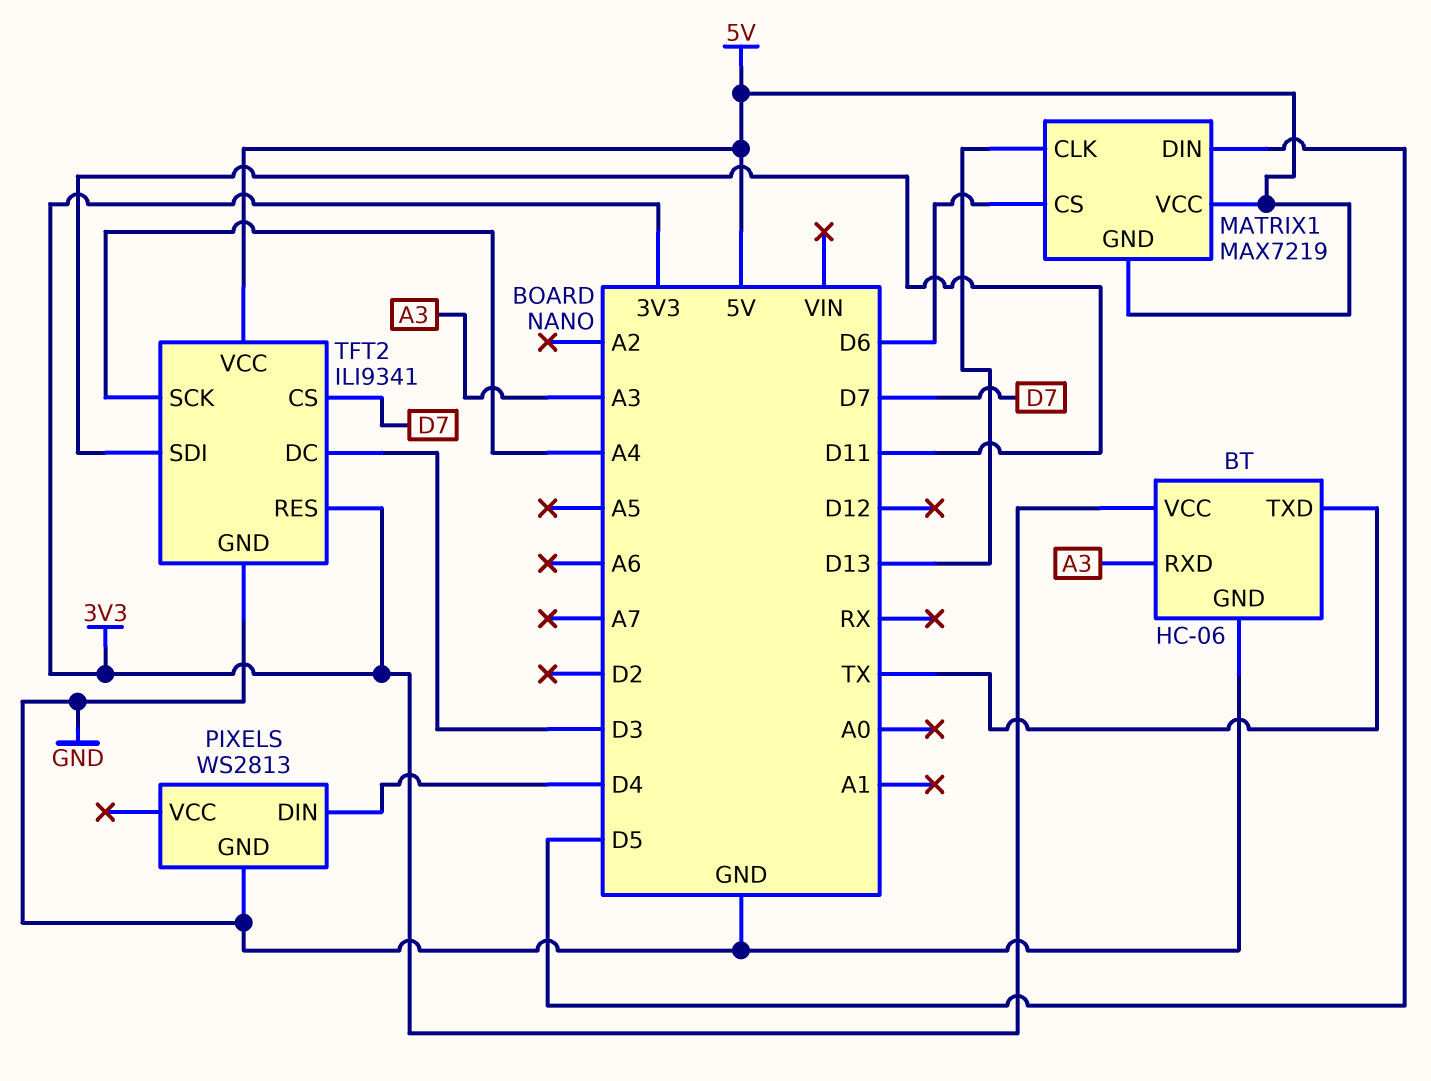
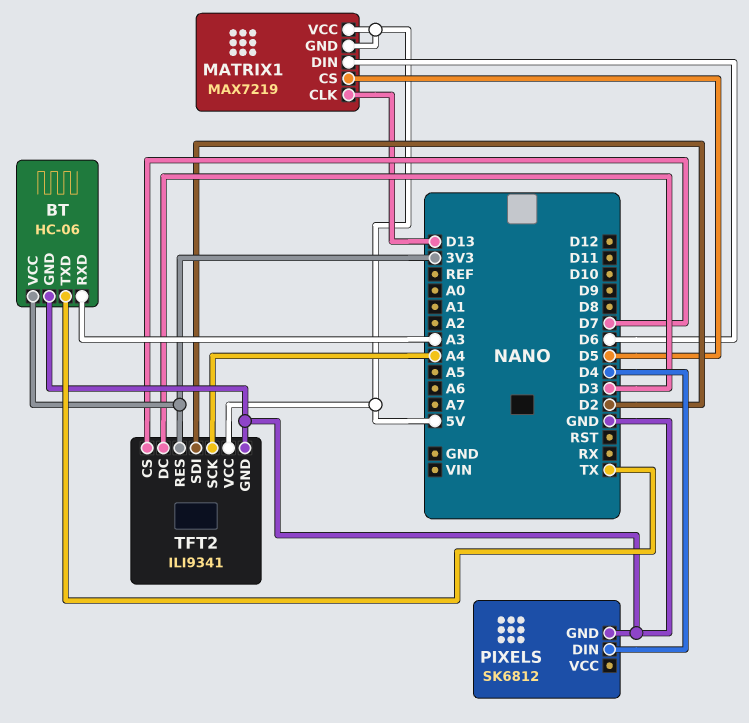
MATRIX1 pin CS: D6 -> D5
MATRIX1 pin DIN: D5 -> D6
PIXELS: WS2813 -> SK6812
TFT2 pin SDI: D11 -> D2

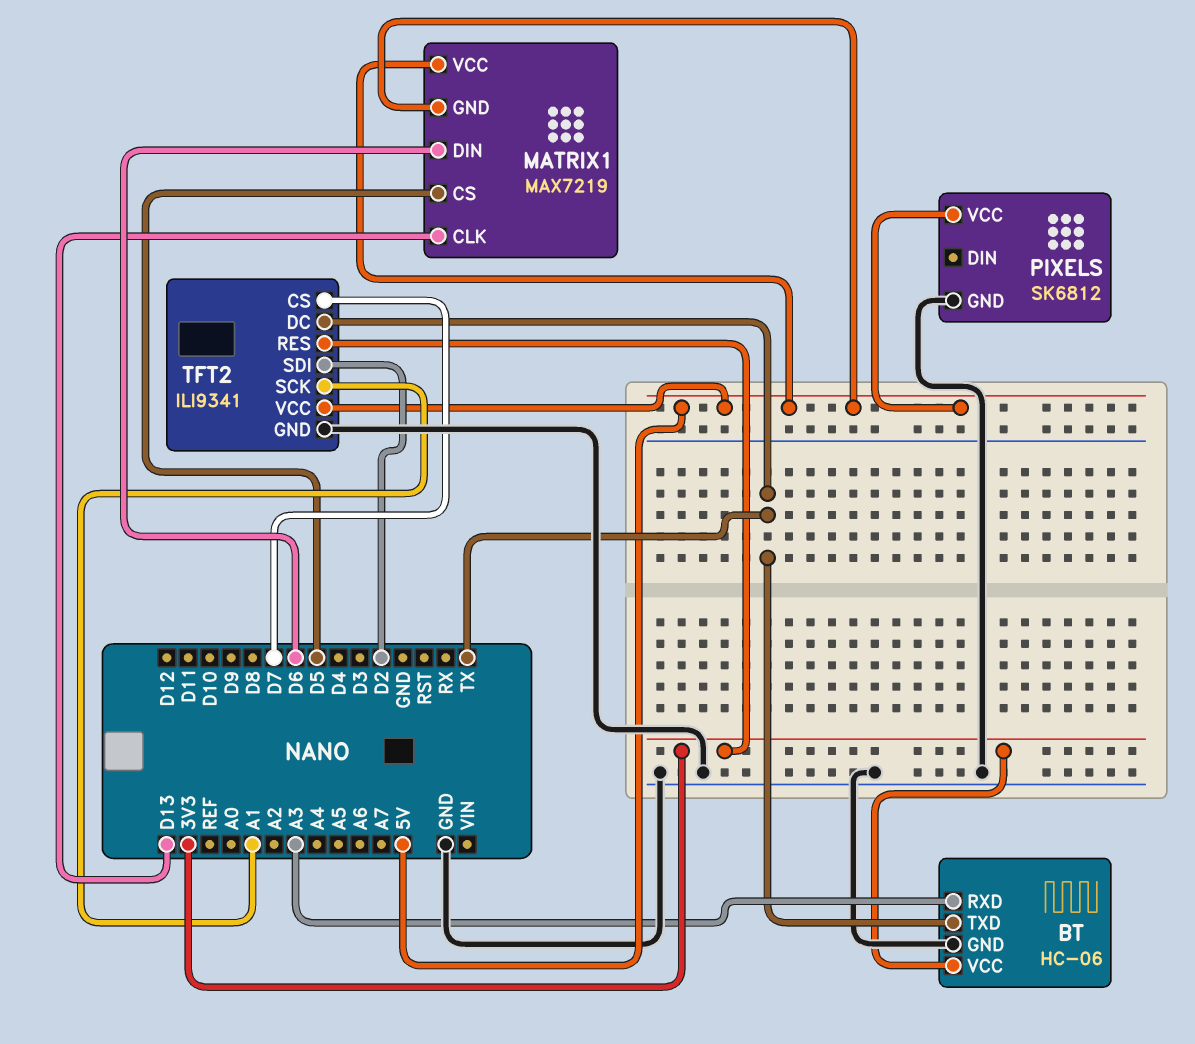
PIXELS pin DIN: D4 -> none
PIXELS pin VCC: none -> 5V
TFT2 pin DC: D3 -> TX
TFT2 pin SCK: A4 -> A1

